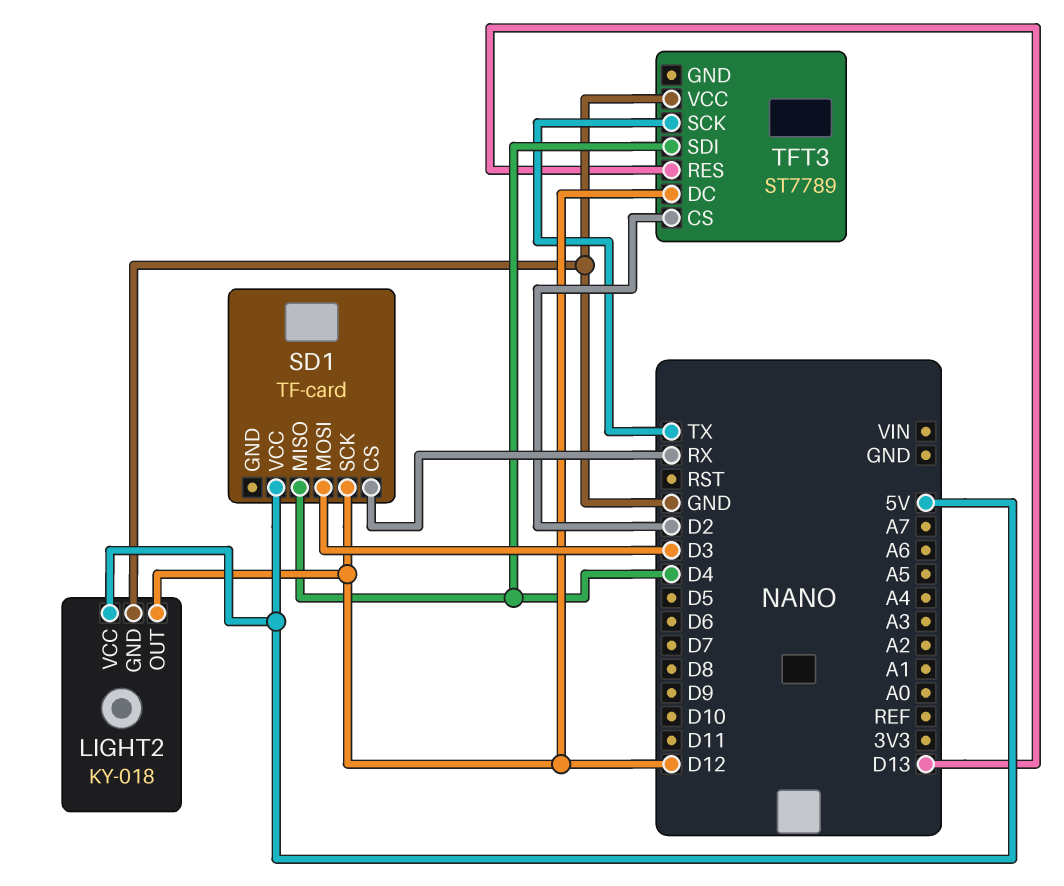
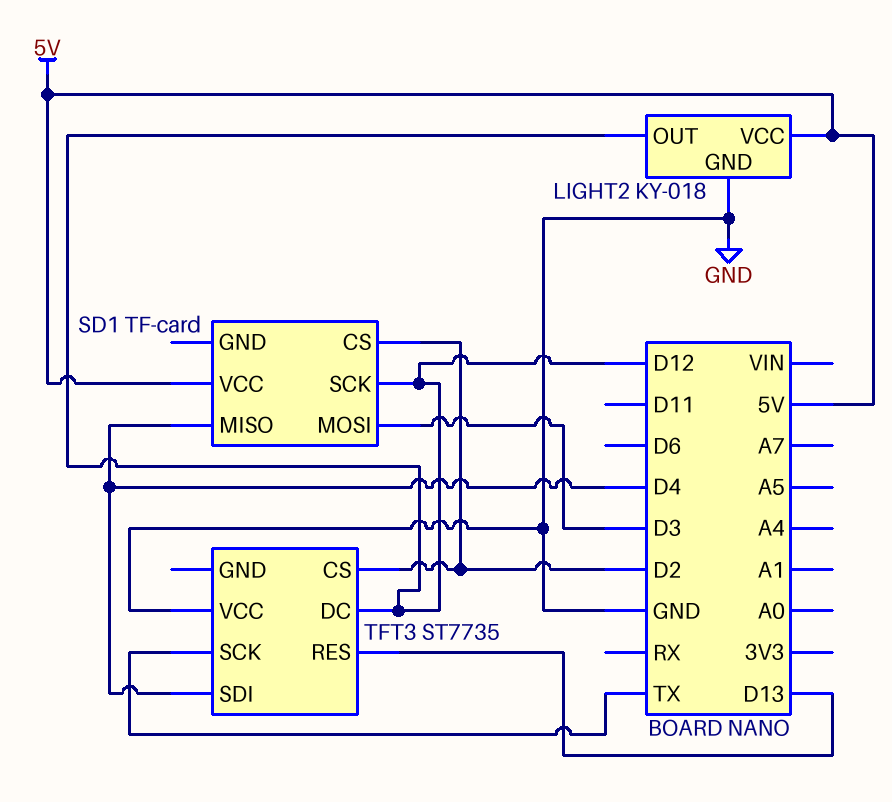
SD1 pin CS: RX -> D2
TFT3: ST7789 -> ST7735

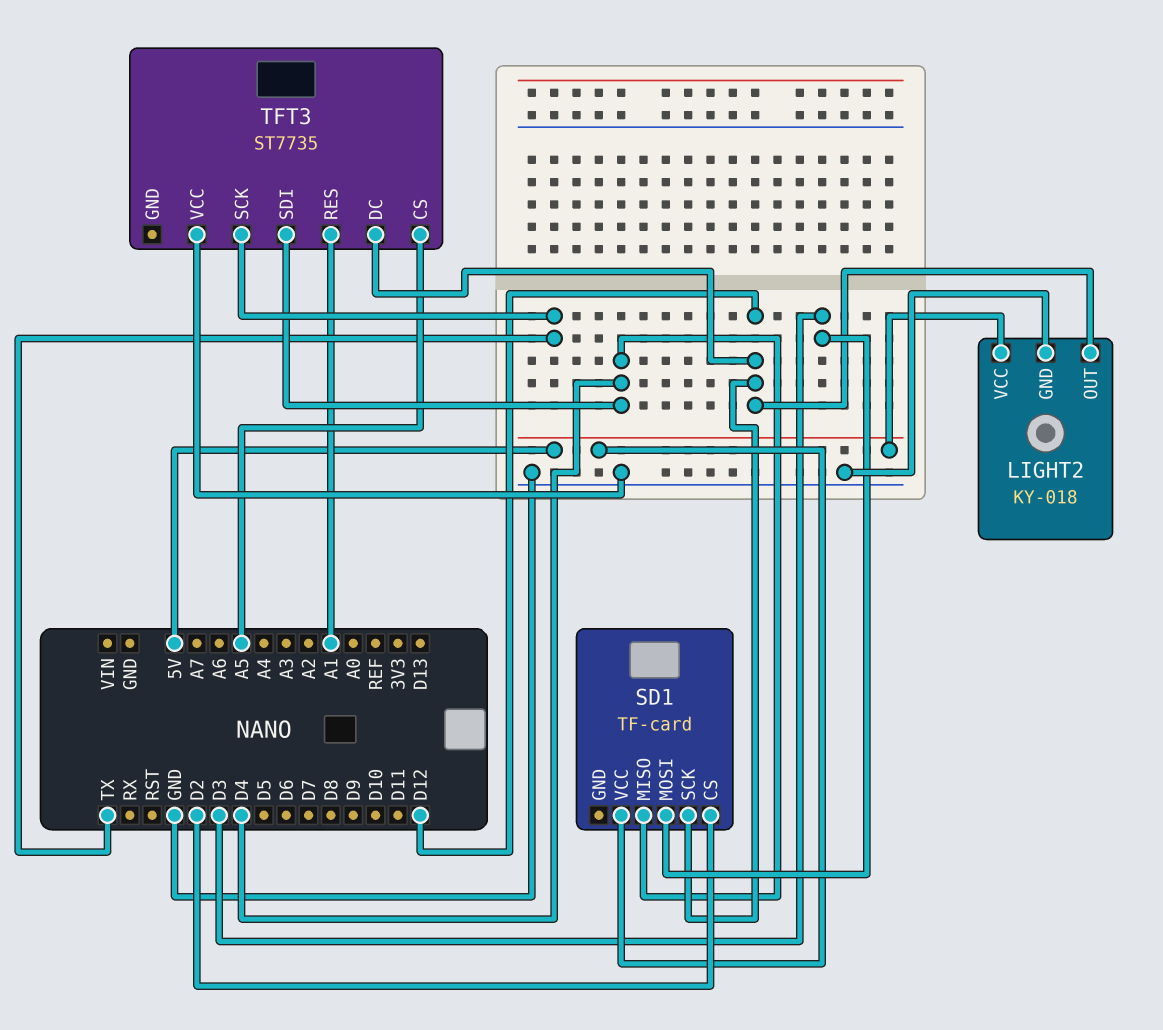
TFT3 pin CS: D2 -> A5
TFT3 pin RES: D13 -> A1

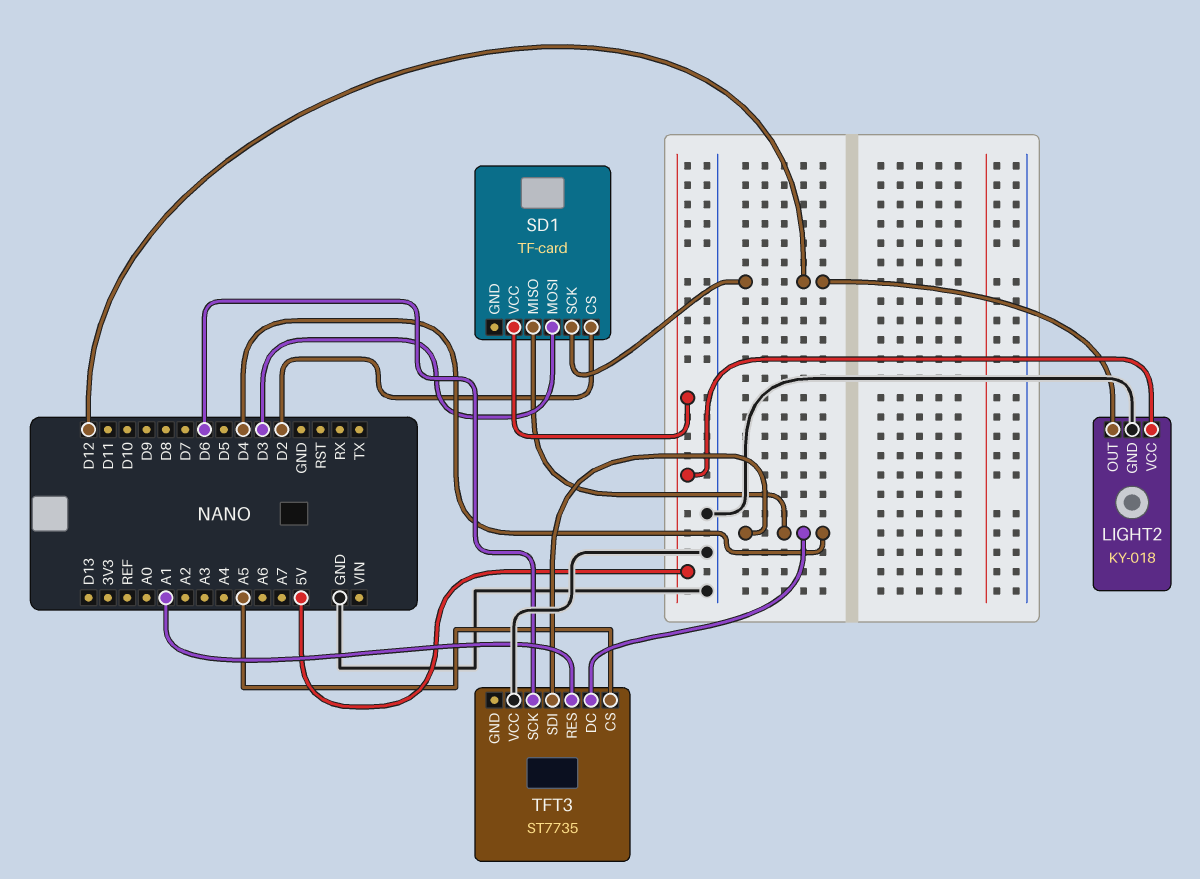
TFT3 pin DC: D12 -> D4
TFT3 pin SCK: TX -> D6

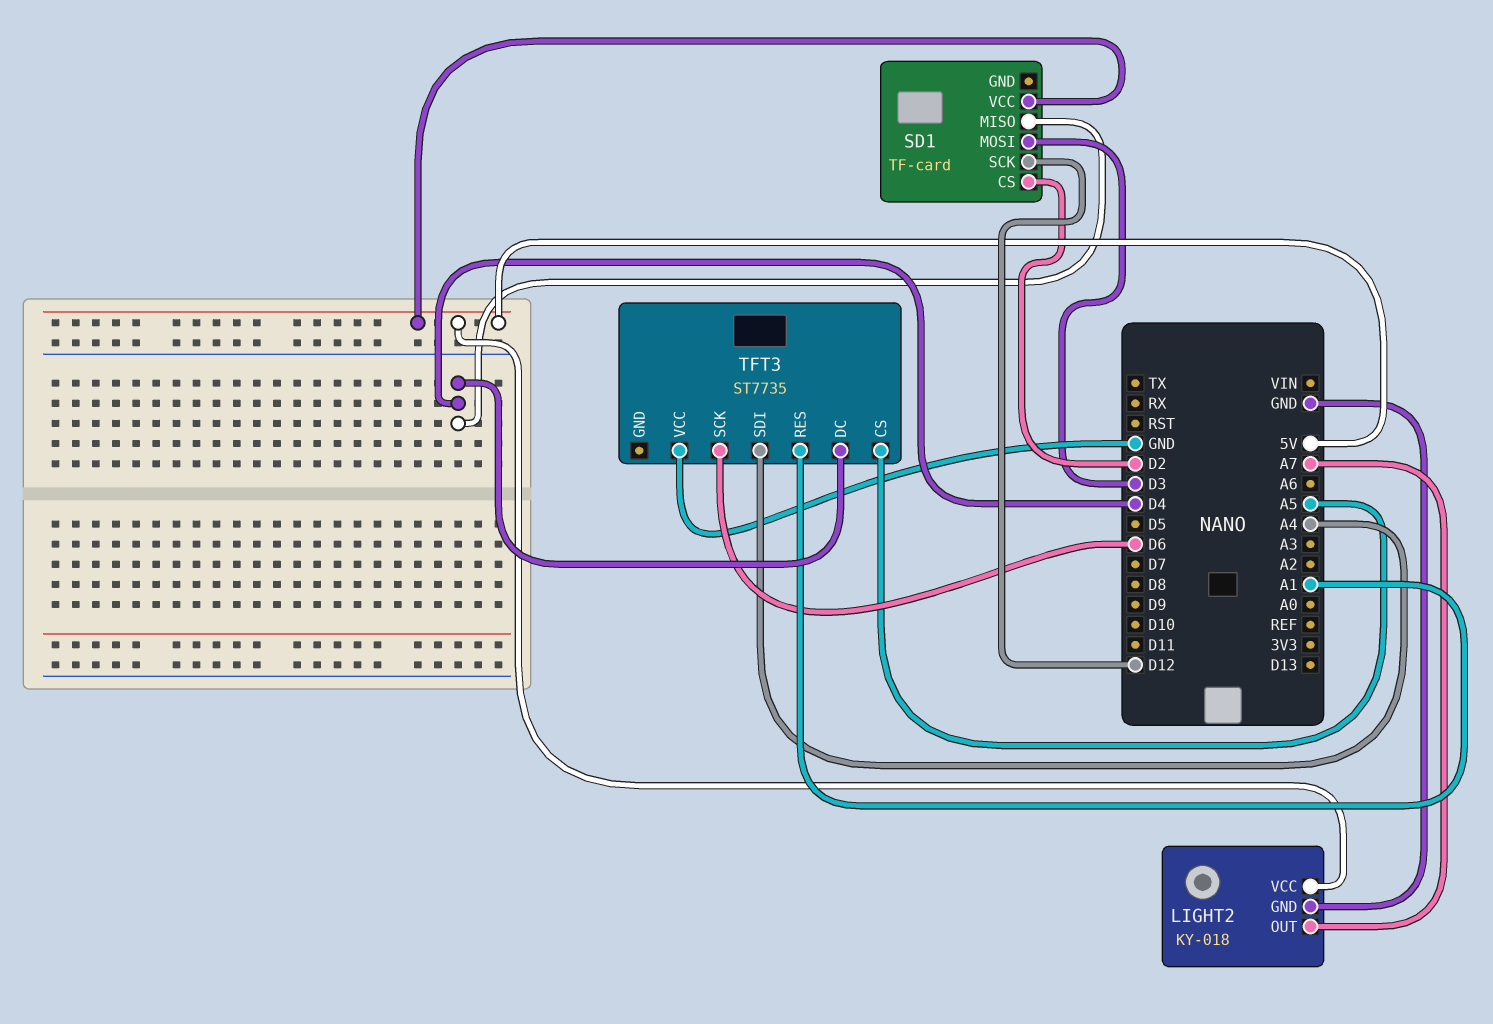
LIGHT2 pin OUT: D12 -> A7
TFT3 pin SDI: D4 -> A4

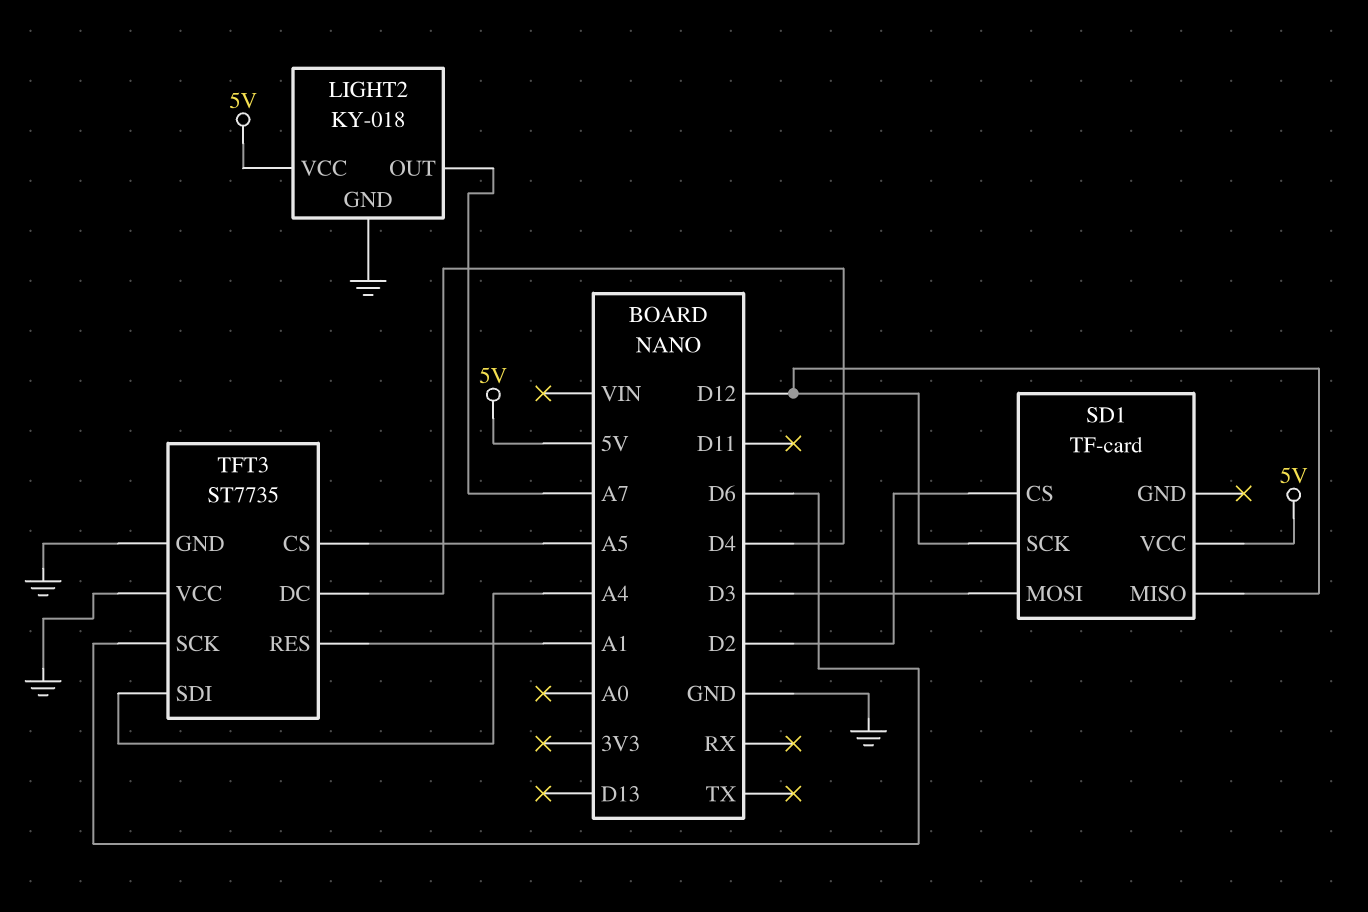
SD1 pin MISO: D4 -> D12
TFT3 pin GND: none -> GND

